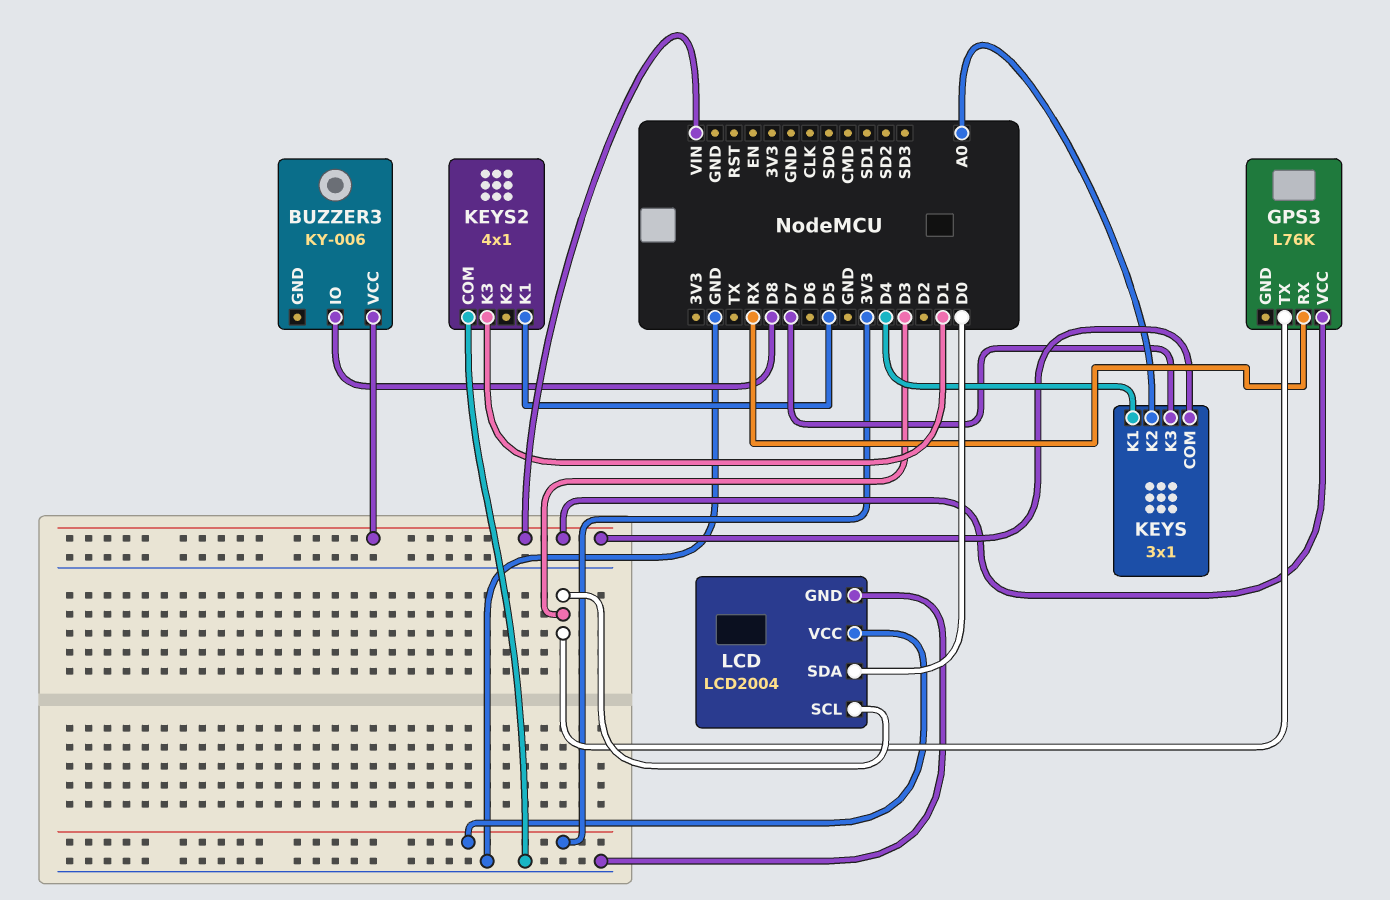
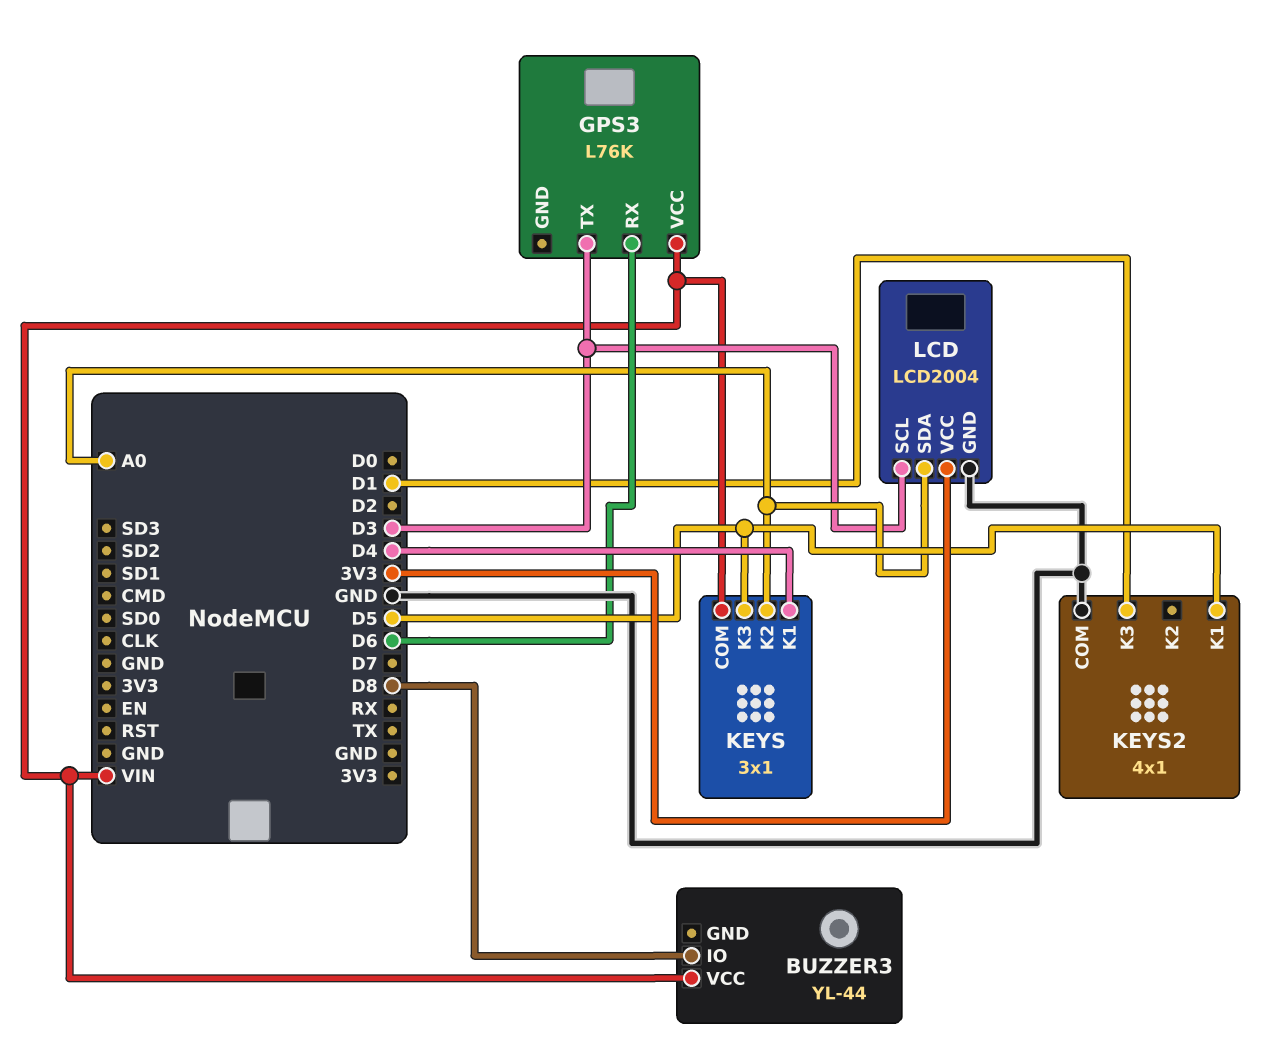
BUZZER3: KY-006 -> YL-44
GPS3 pin RX: RX -> D6
KEYS pin K3: D7 -> D5
LCD pin SDA: D0 -> A0

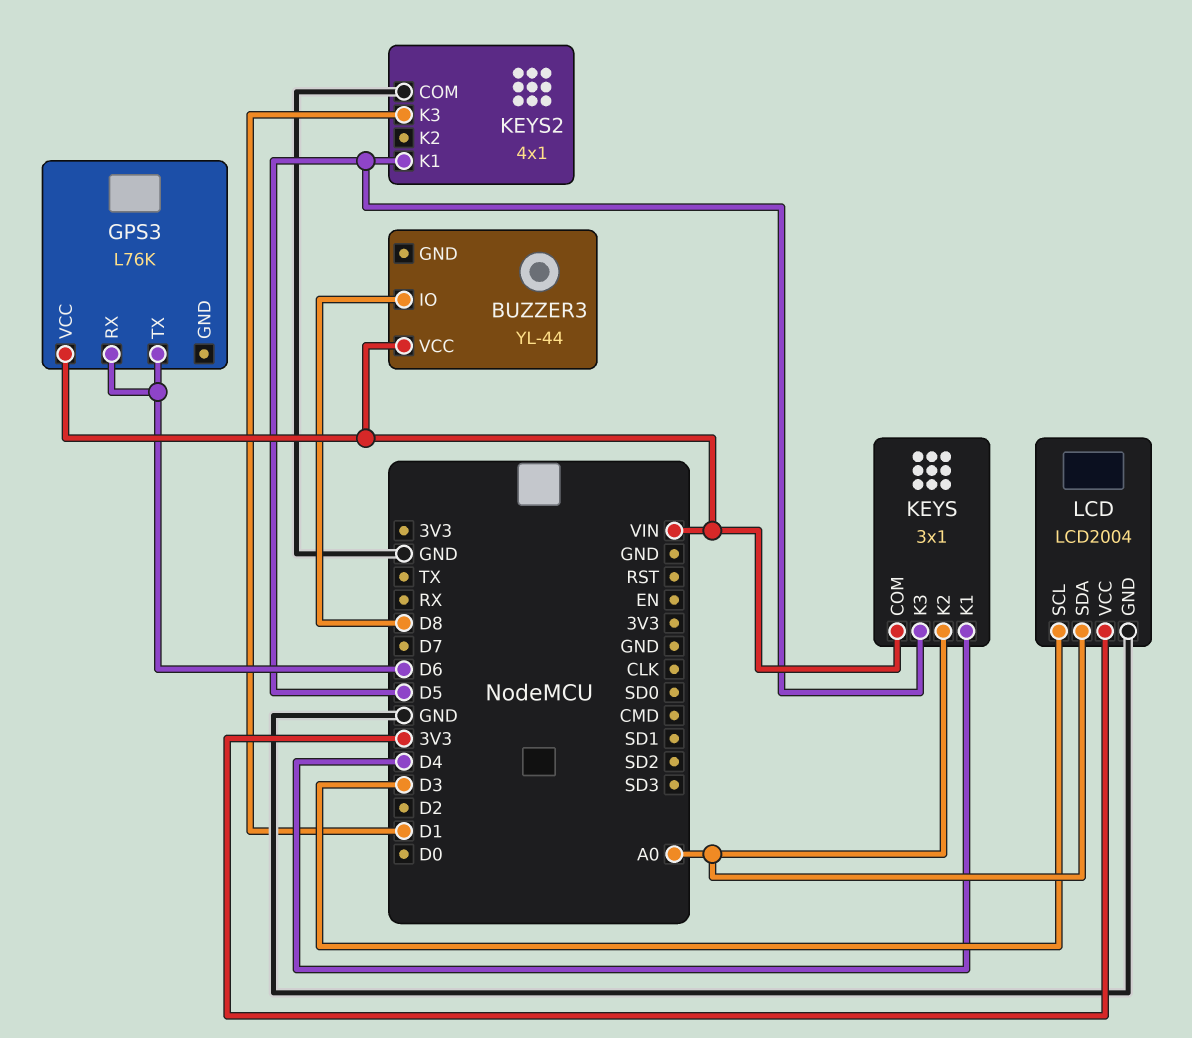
GPS3 pin TX: D3 -> D6

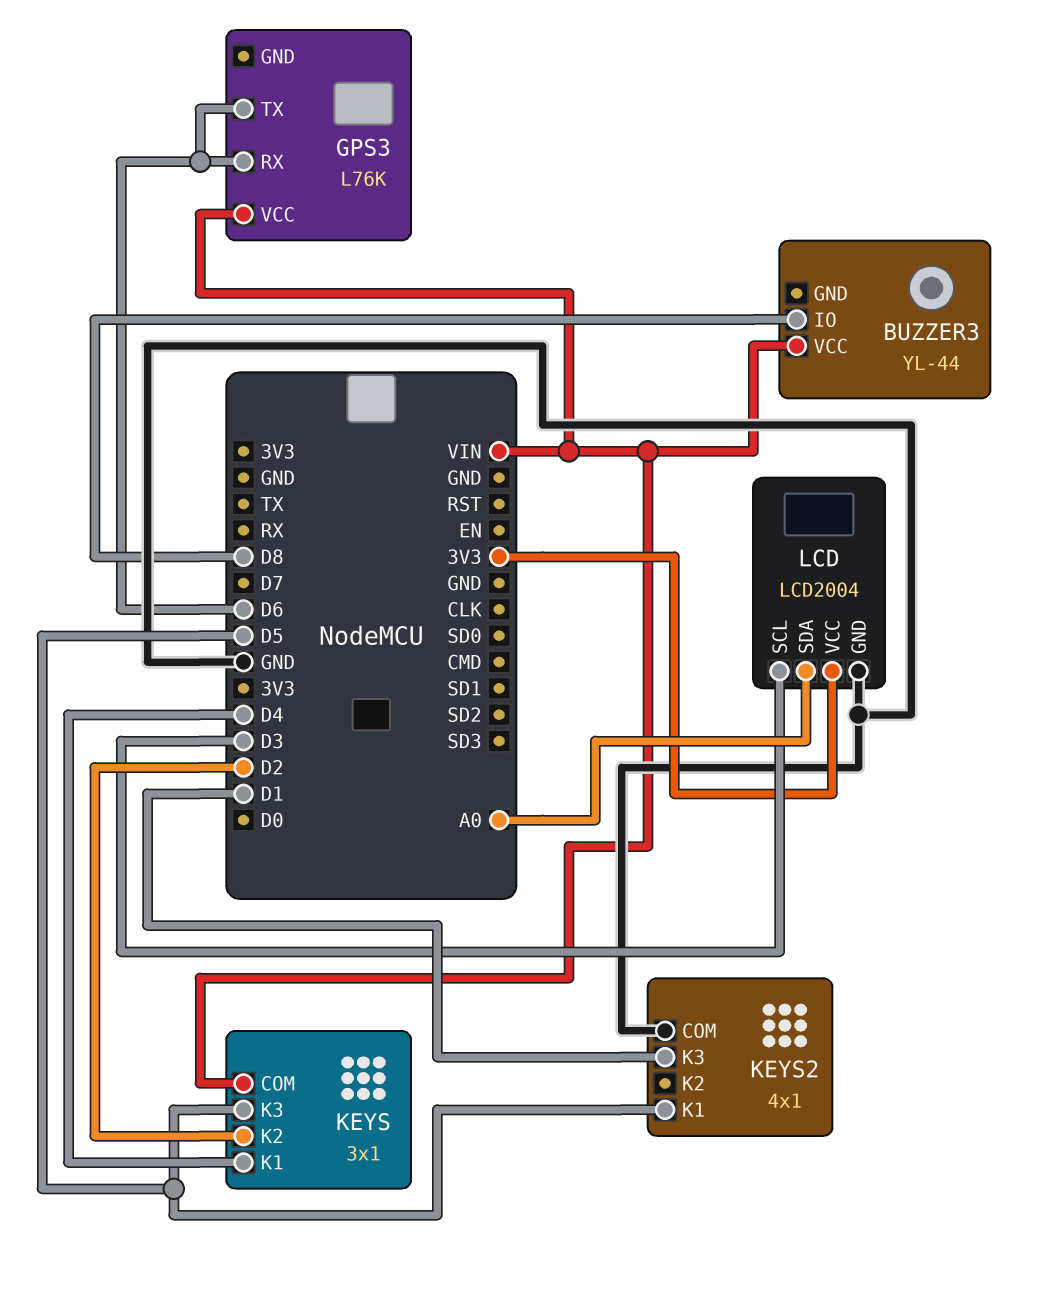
KEYS pin K2: A0 -> D2

